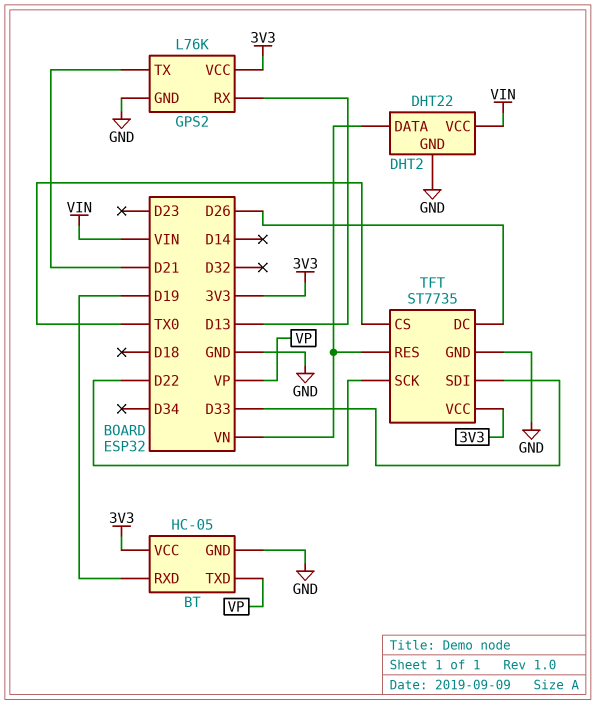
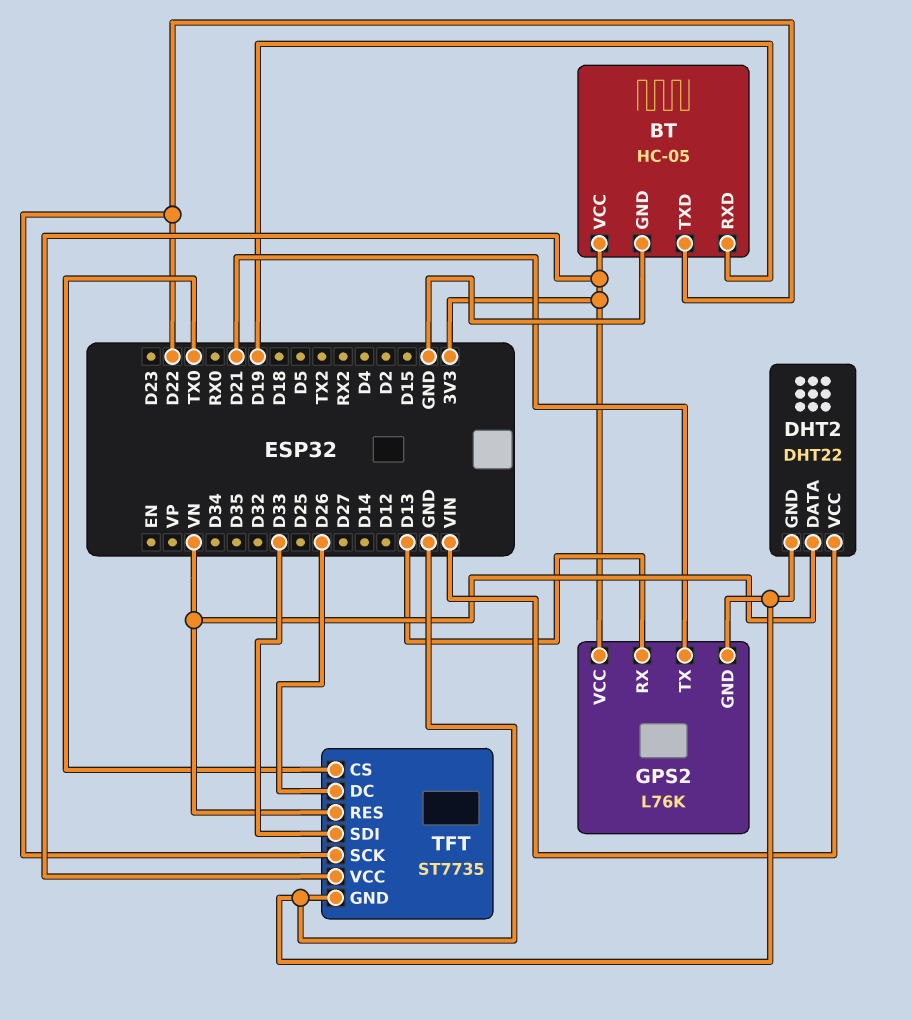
BT pin TXD: VP -> D22

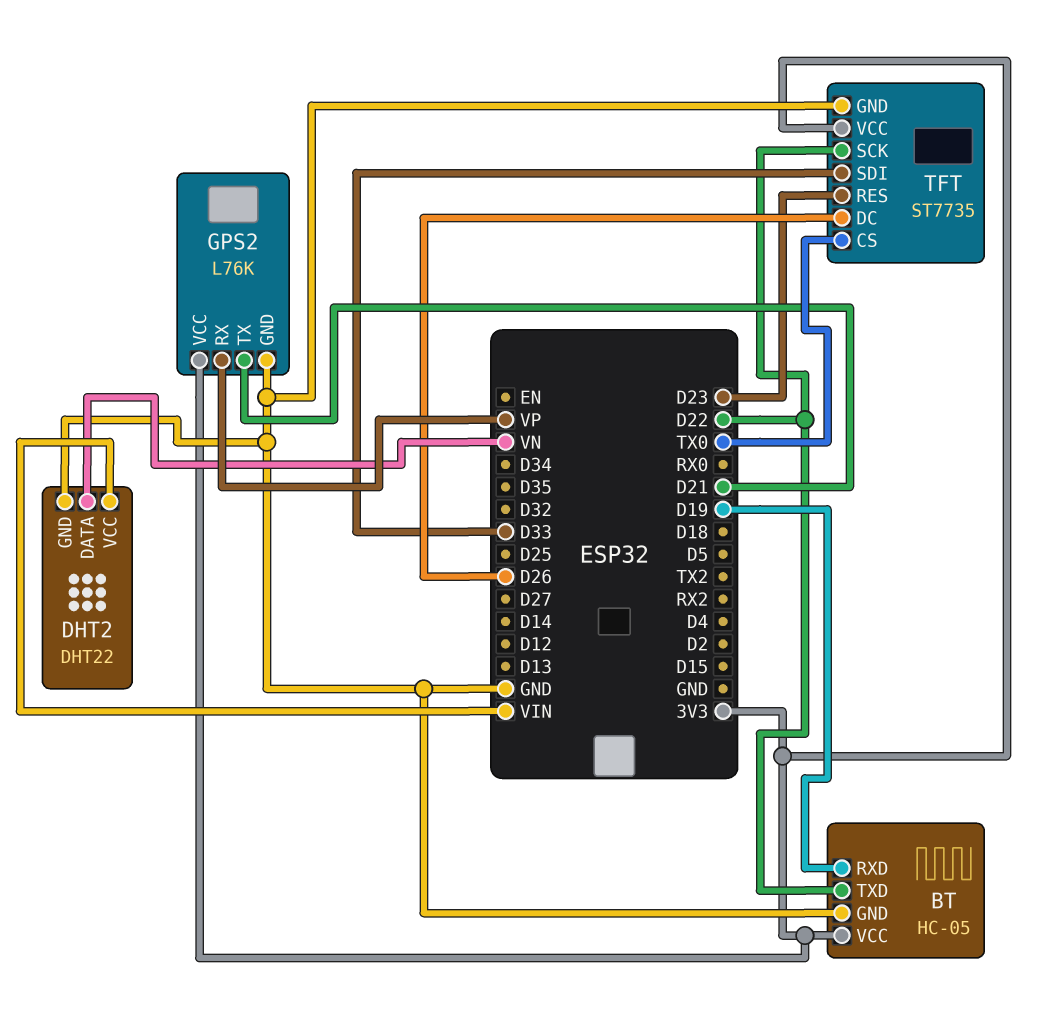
GPS2 pin RX: D13 -> VP
TFT pin RES: VN -> D23

